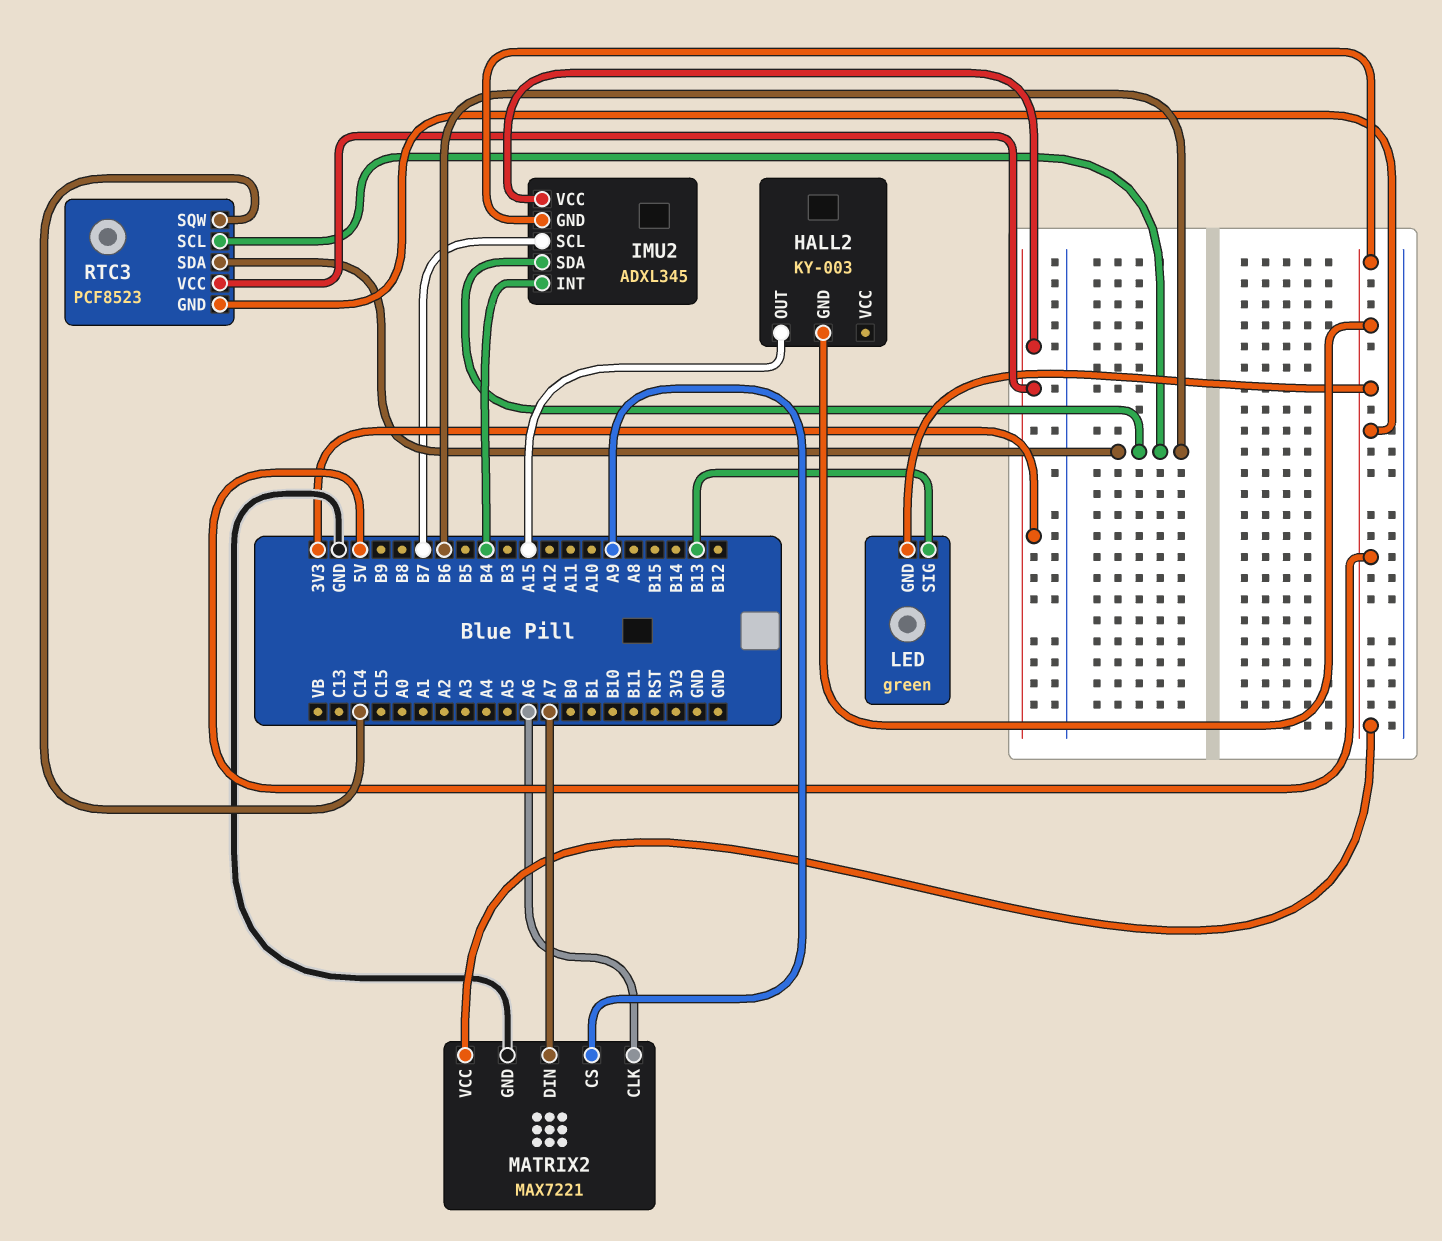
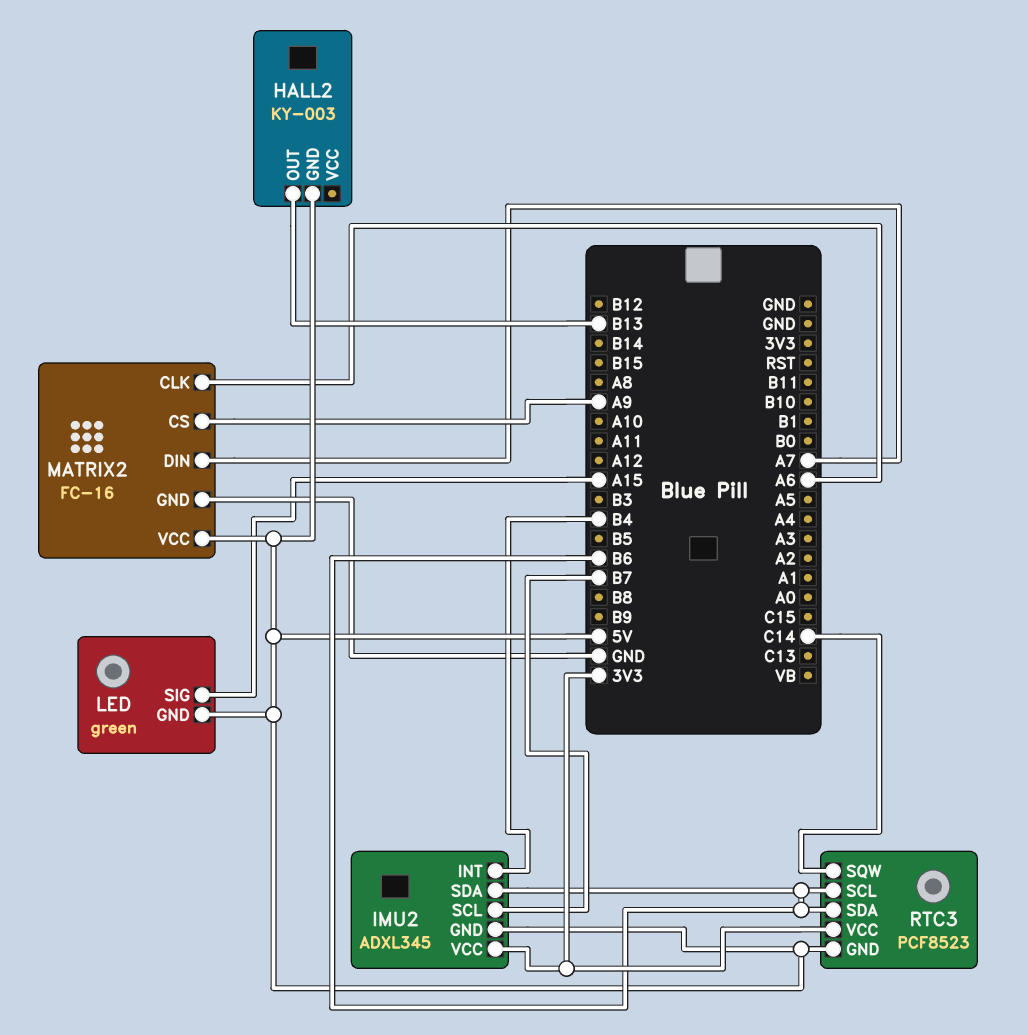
HALL2 pin OUT: A15 -> B13
LED pin SIG: B13 -> A15
MATRIX2: MAX7221 -> FC-16

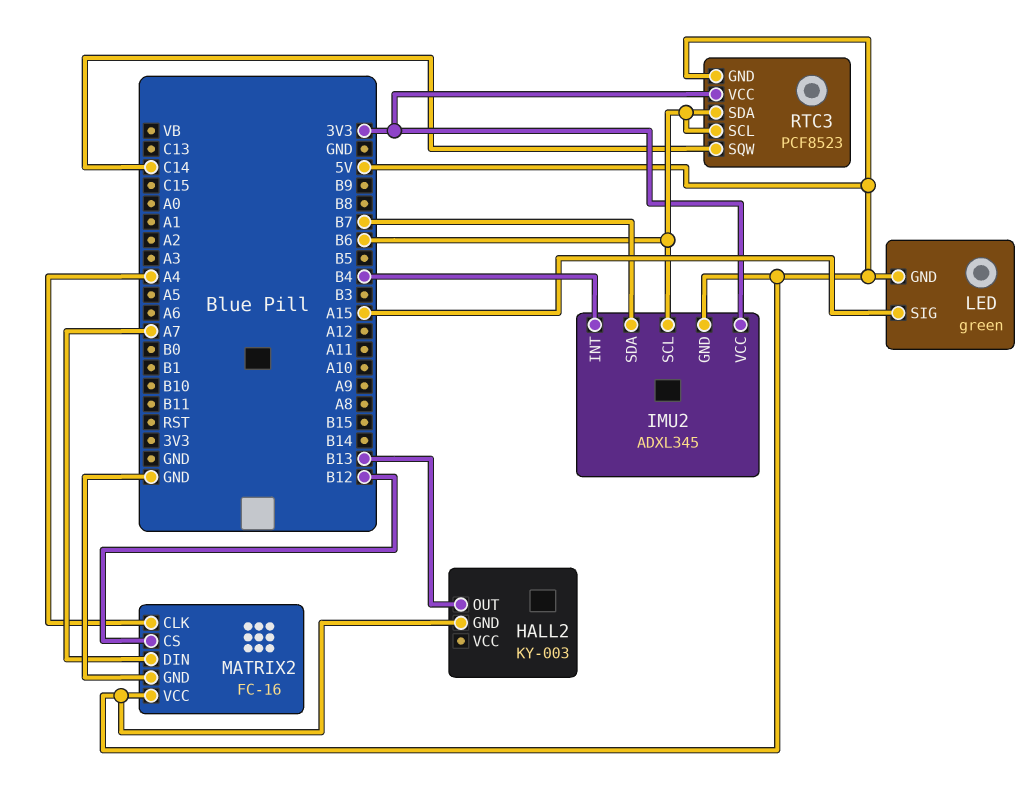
IMU2 pin SCL: B7 -> B6
IMU2 pin SDA: B6 -> B7
MATRIX2 pin CLK: A6 -> A4
MATRIX2 pin CS: A9 -> B12

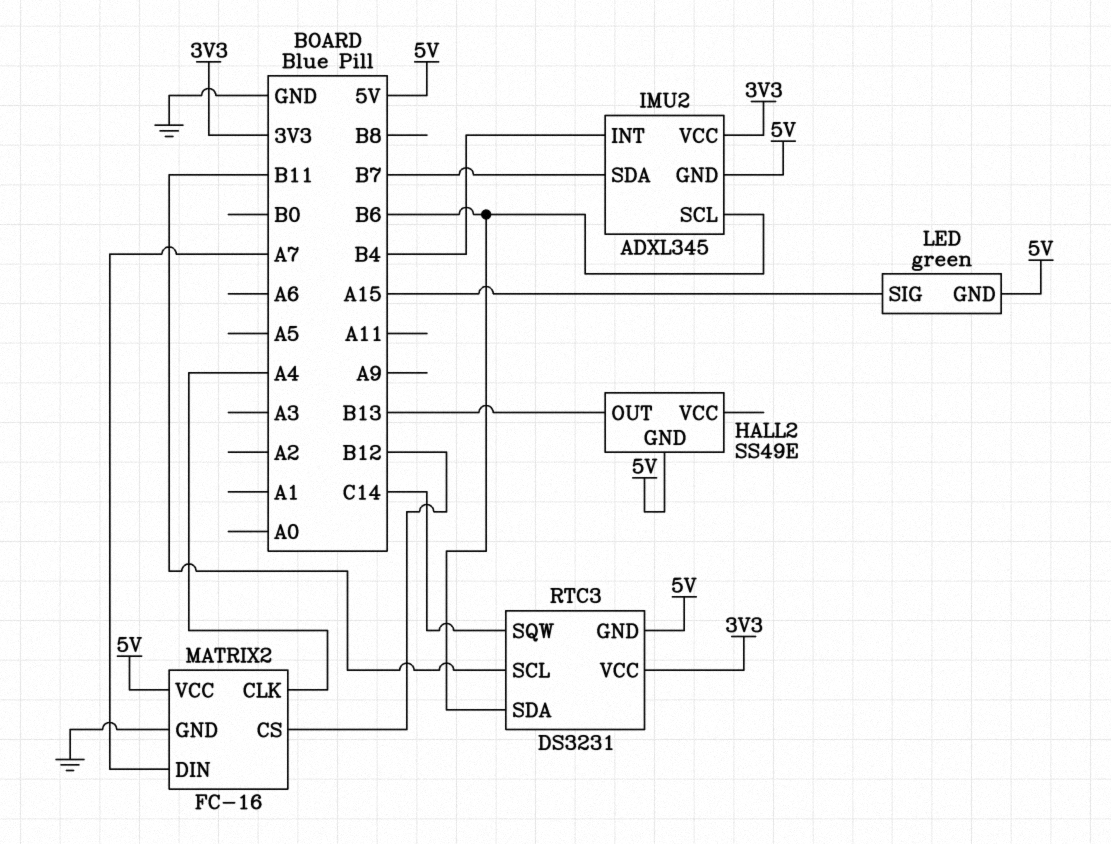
HALL2: KY-003 -> SS49E
RTC3: PCF8523 -> DS3231
RTC3 pin SCL: B6 -> B11

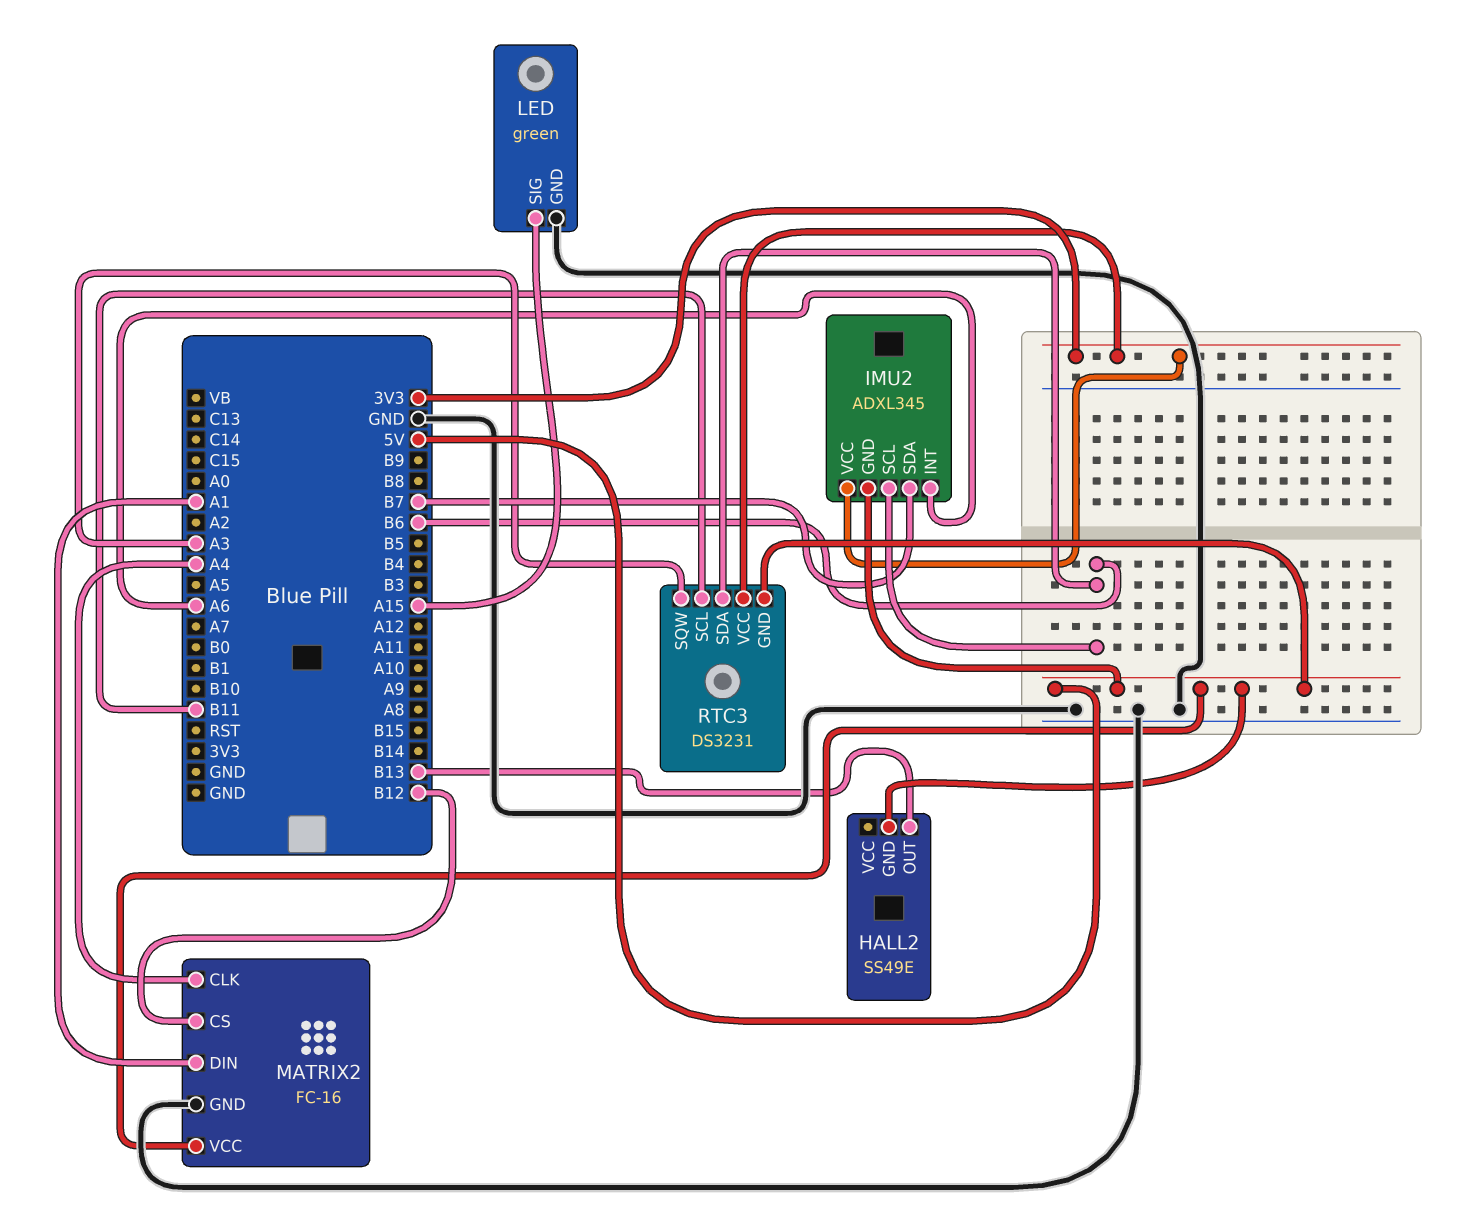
IMU2 pin INT: B4 -> A6
LED pin GND: 5V -> GND
MATRIX2 pin DIN: A7 -> A1
RTC3 pin SQW: C14 -> A3

